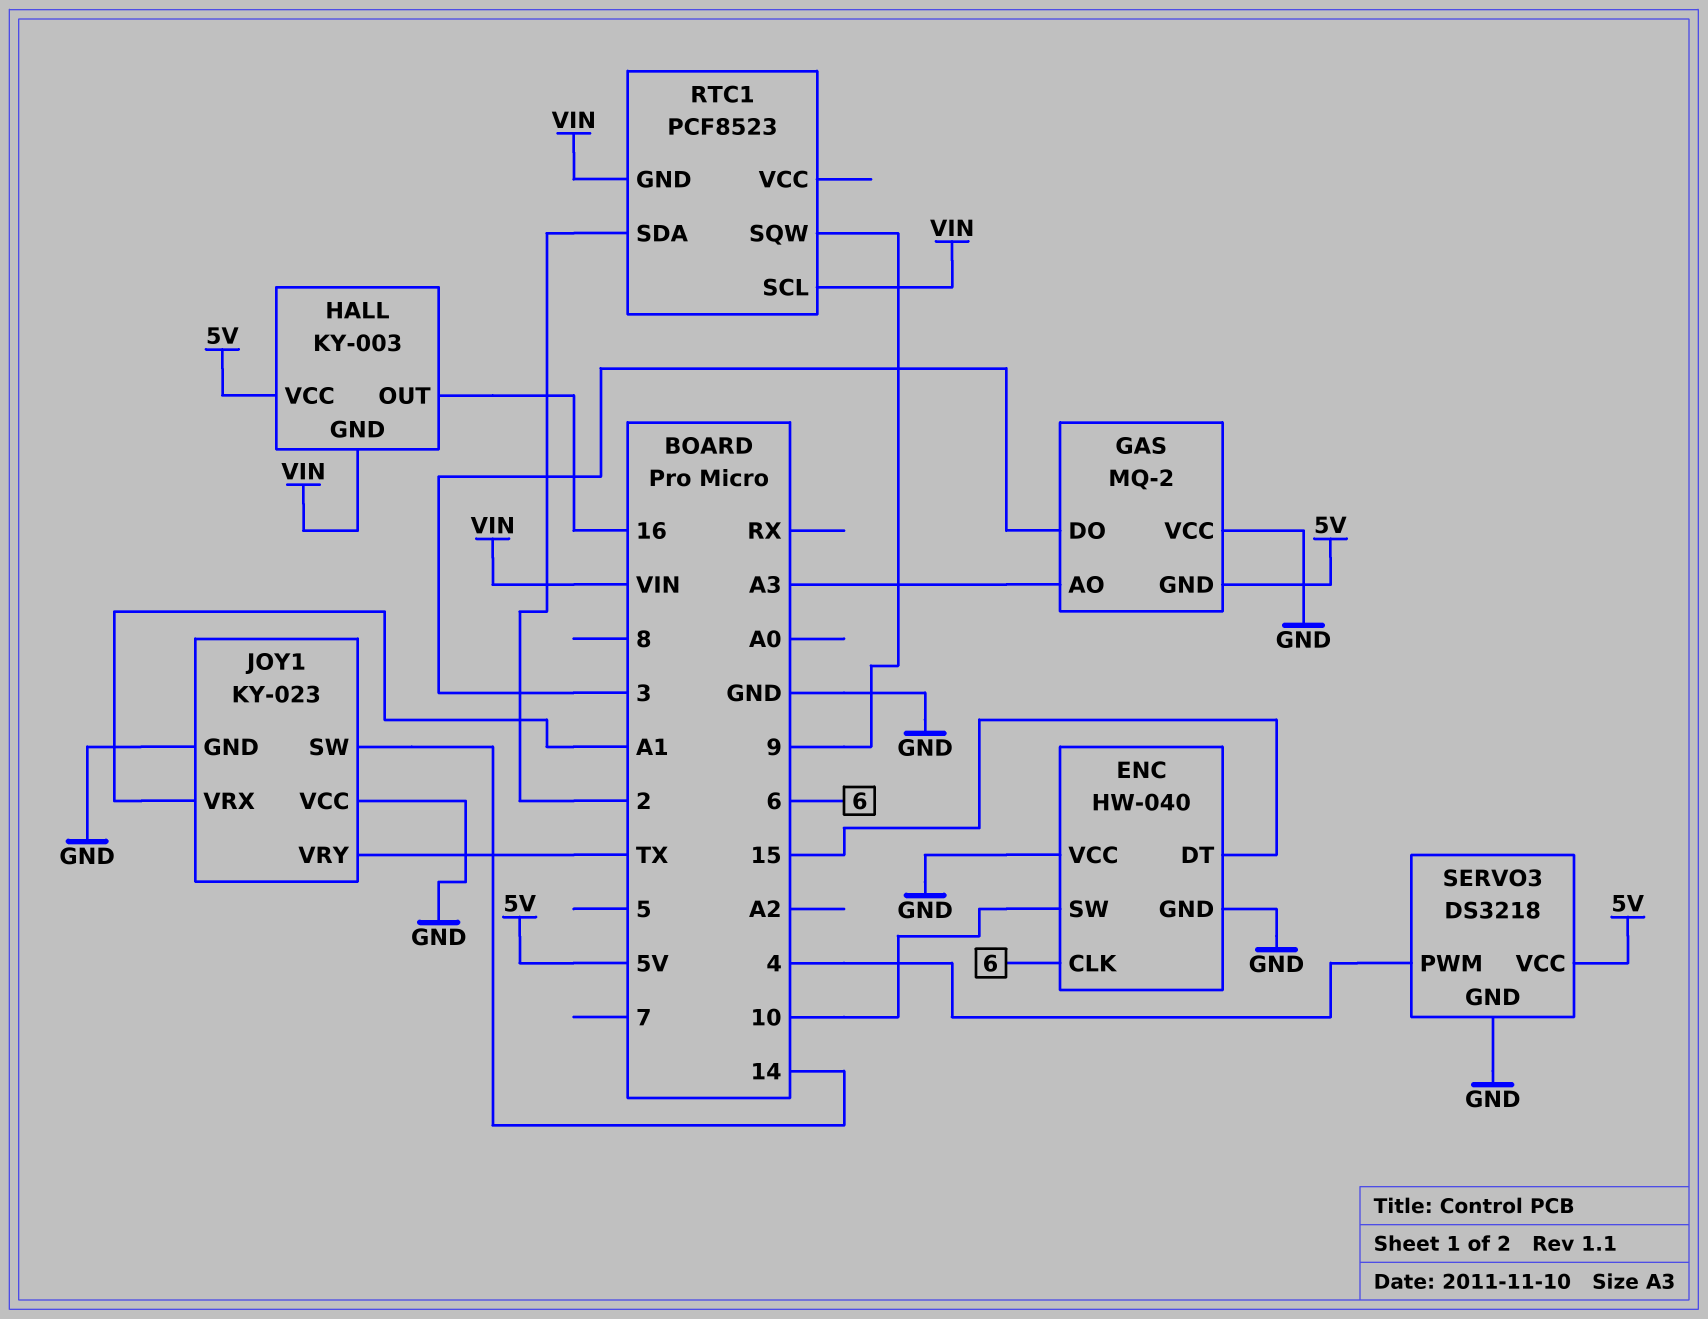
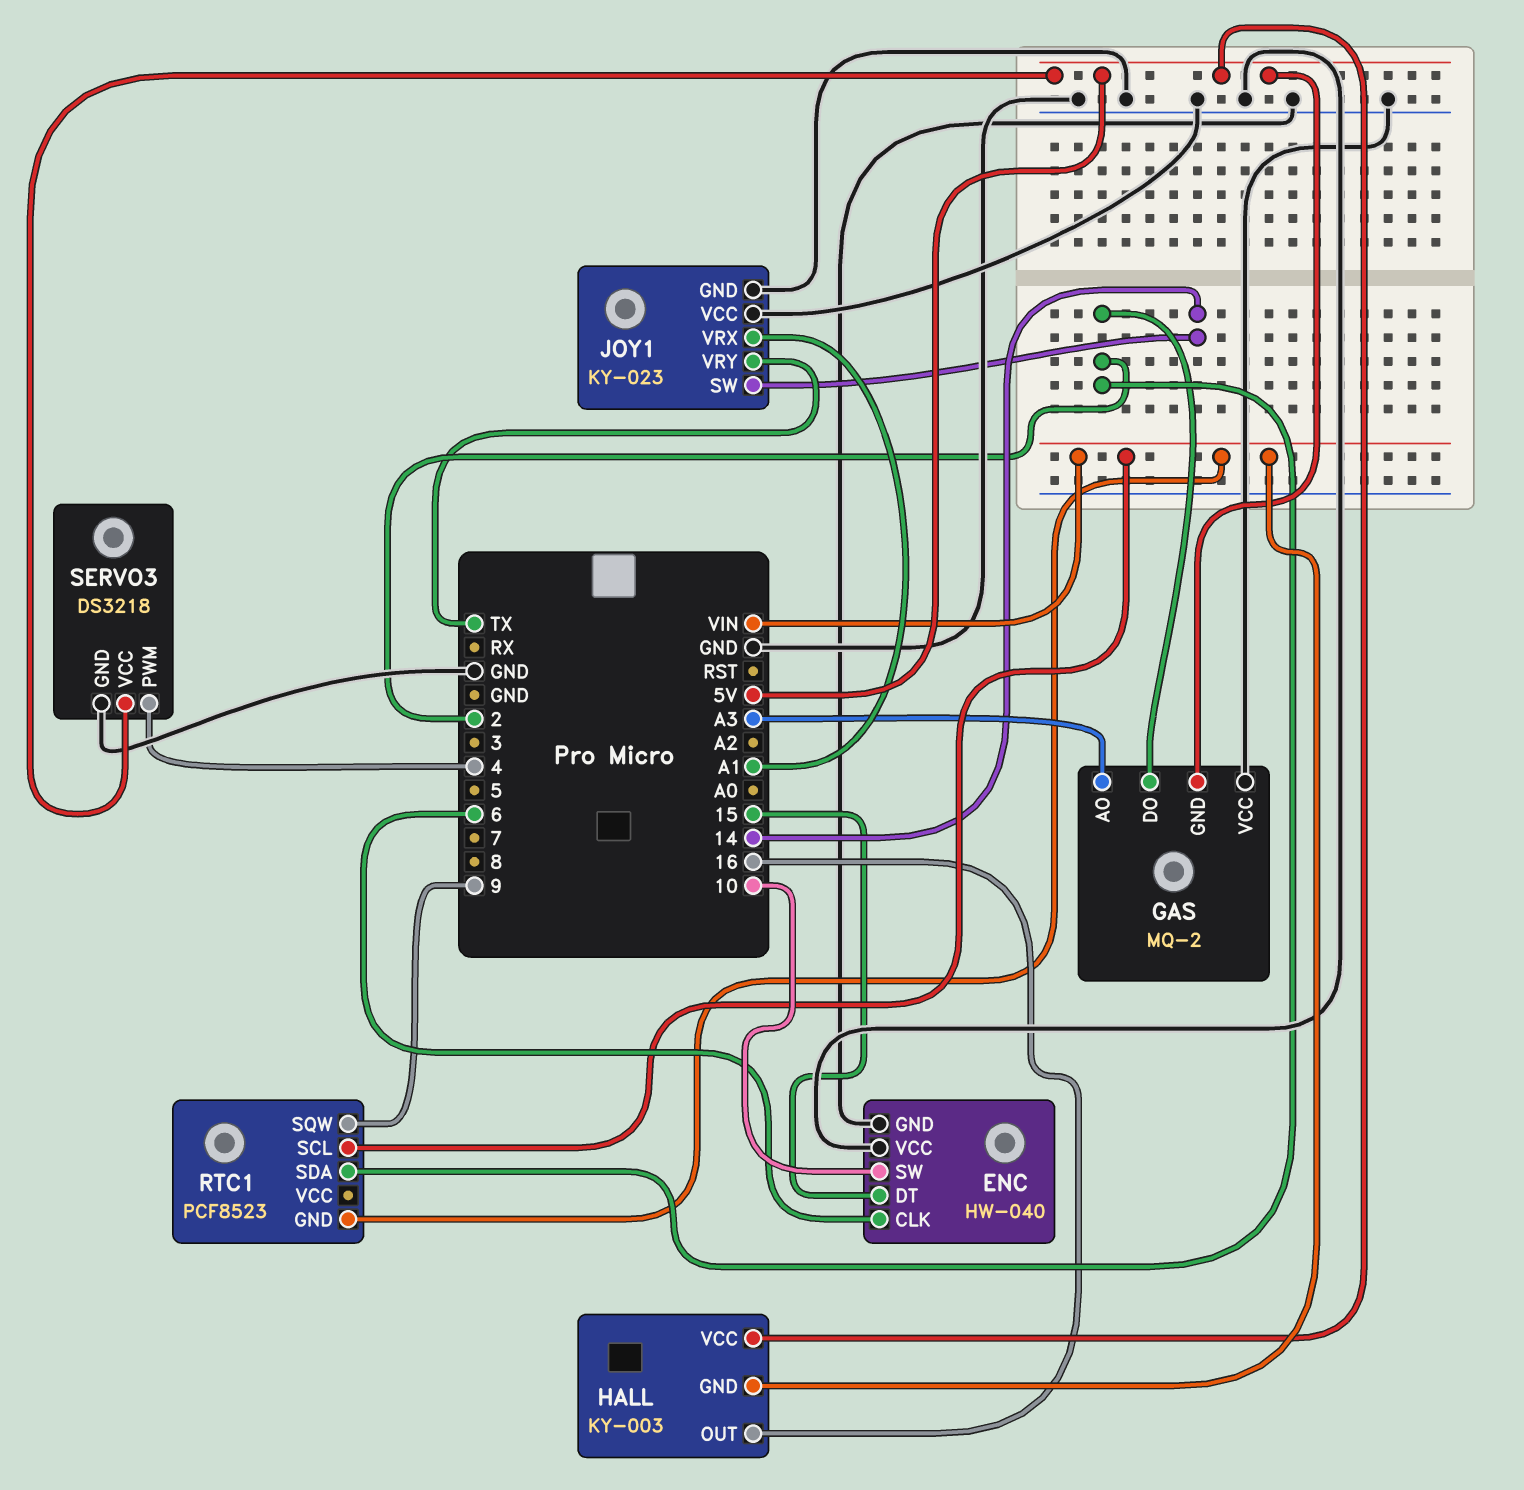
GAS pin DO: 3 -> 2

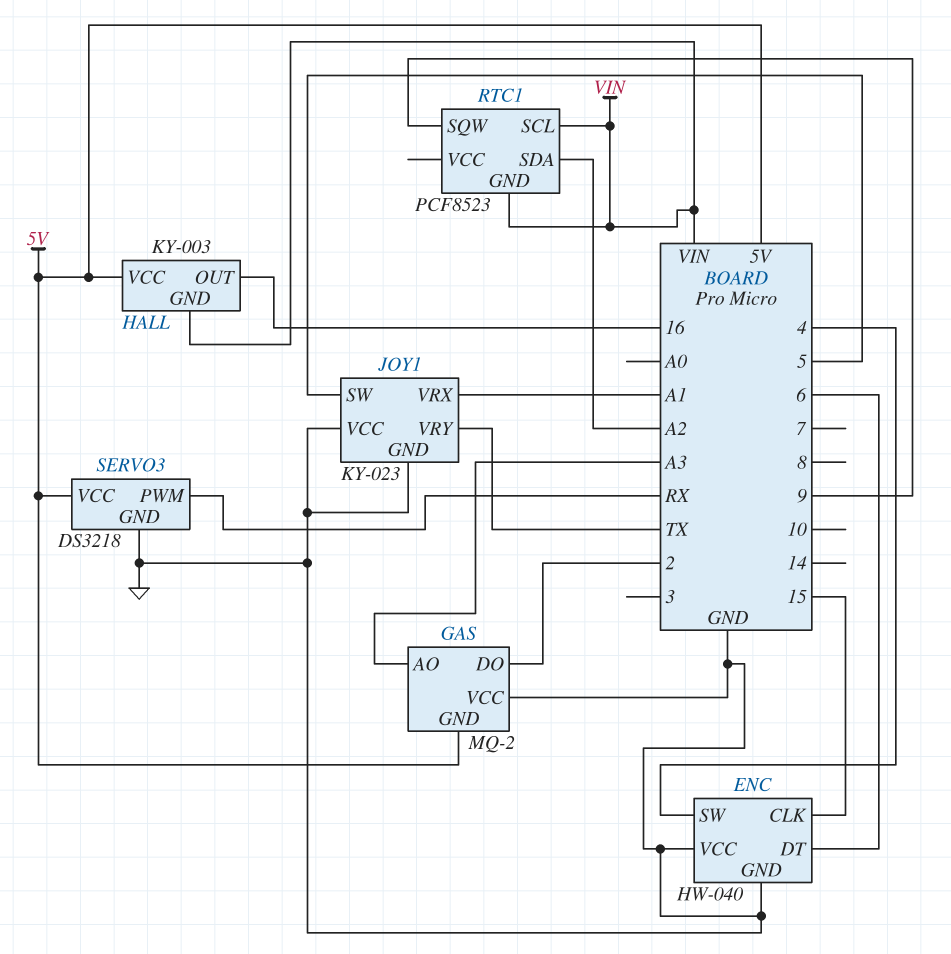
ENC pin CLK: 6 -> 15
ENC pin DT: 15 -> 6
ENC pin SW: 10 -> 4
JOY1 pin SW: 14 -> 5
RTC1 pin SDA: 2 -> A2
SERVO3 pin PWM: 4 -> RX

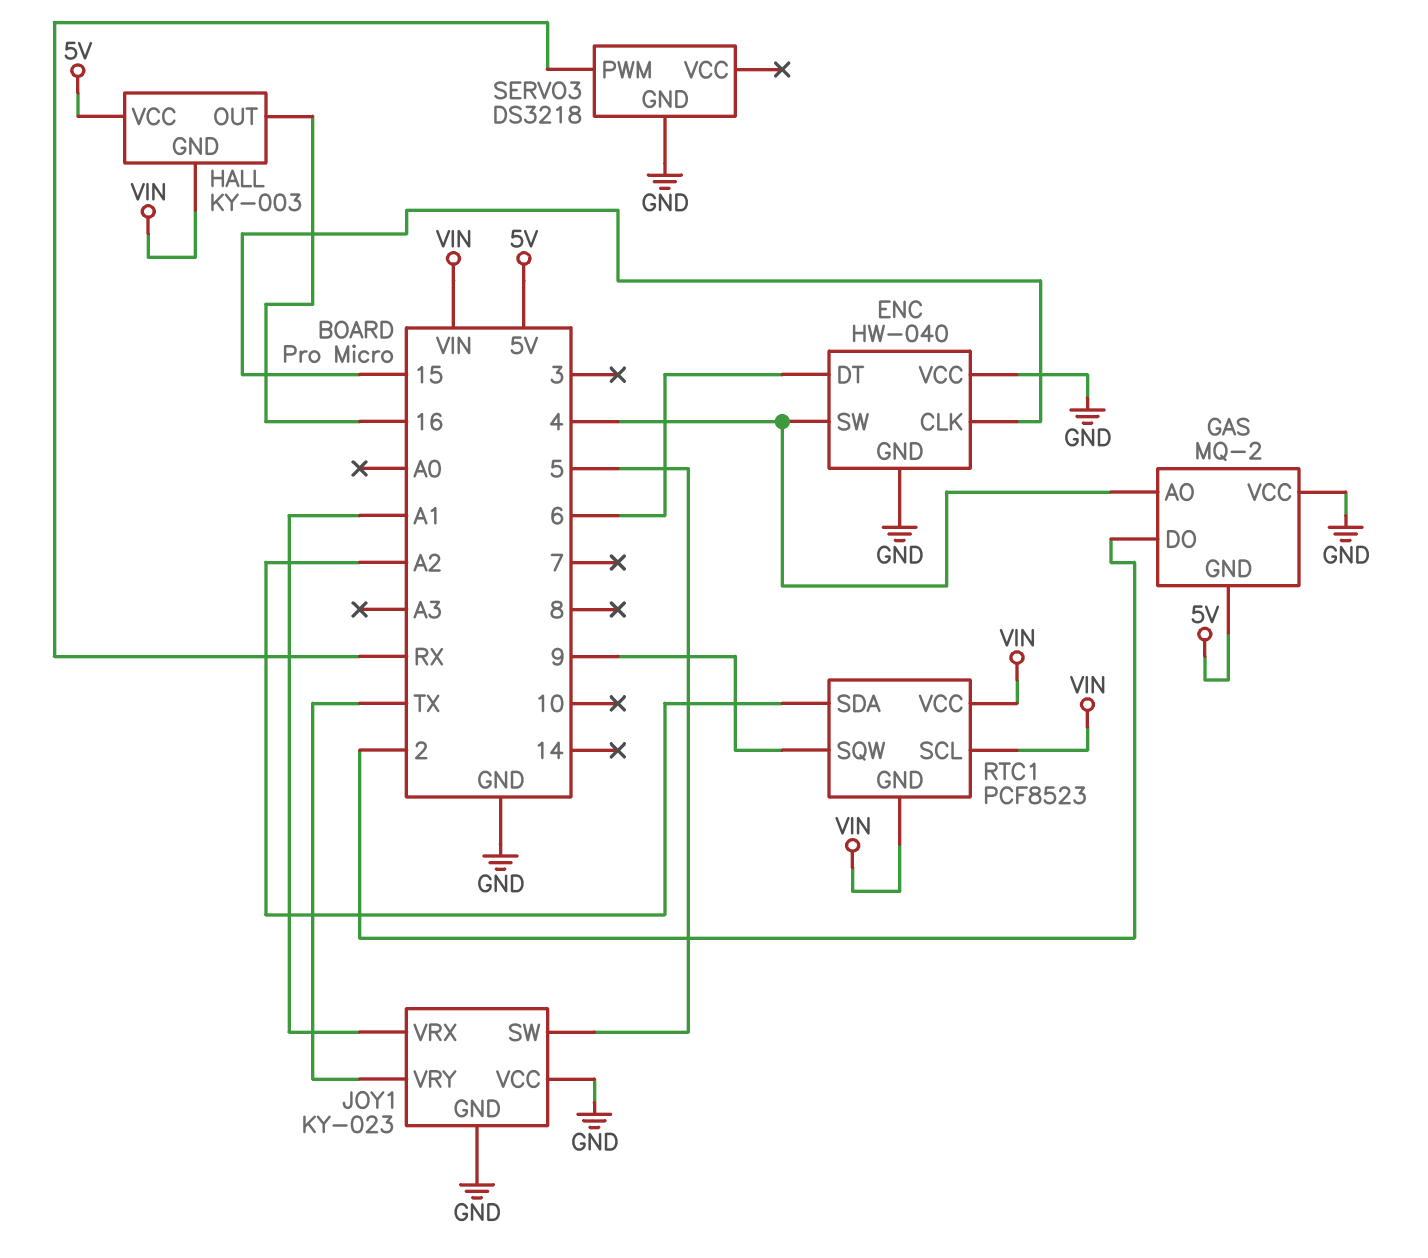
GAS pin AO: A3 -> 4
RTC1 pin VCC: none -> VIN
SERVO3 pin VCC: 5V -> none

